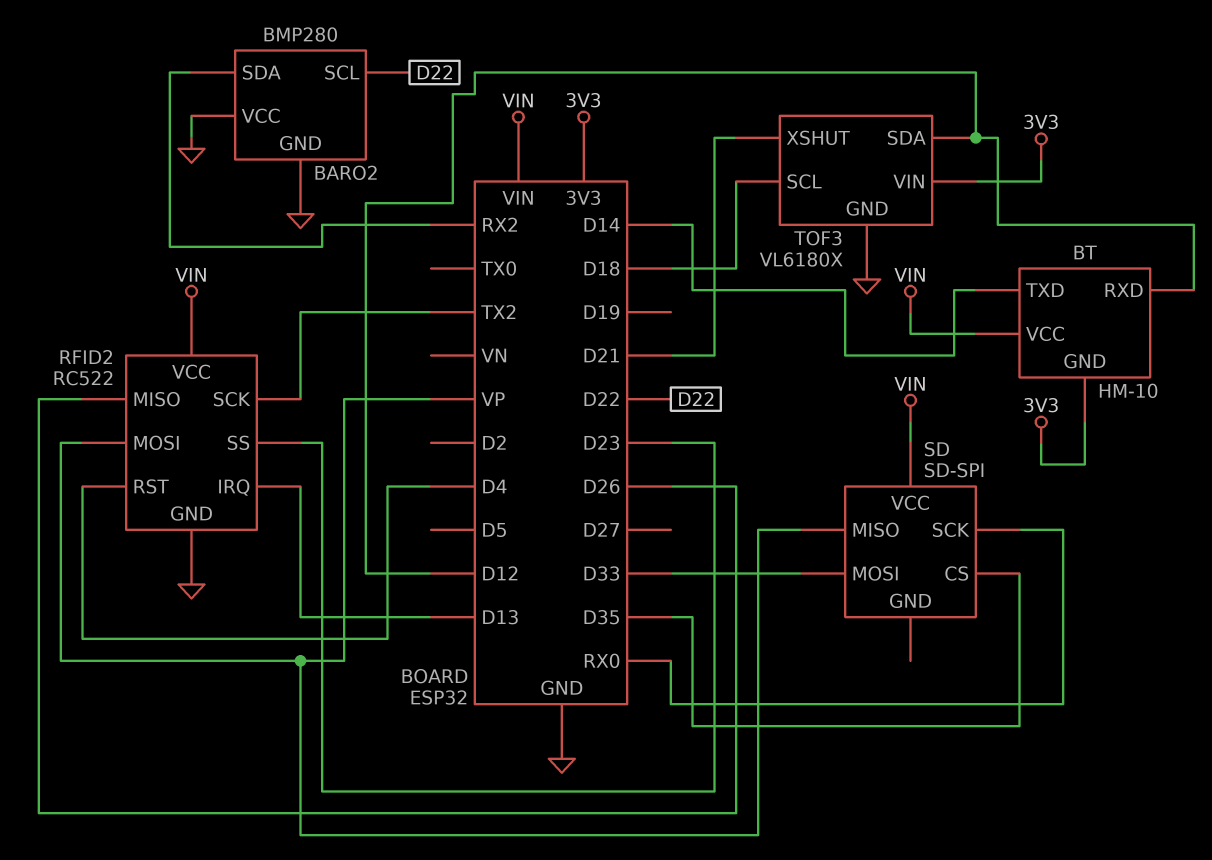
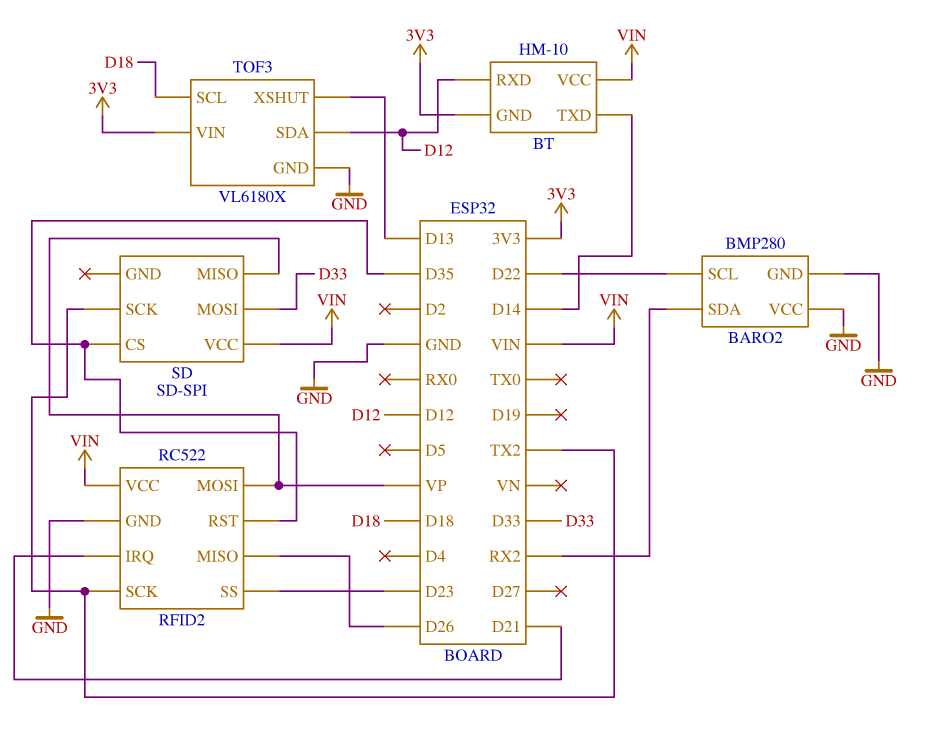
RFID2 pin IRQ: D13 -> D21
RFID2 pin RST: D4 -> D35
SD pin SCK: RX0 -> TX2
TOF3 pin XSHUT: D21 -> D13

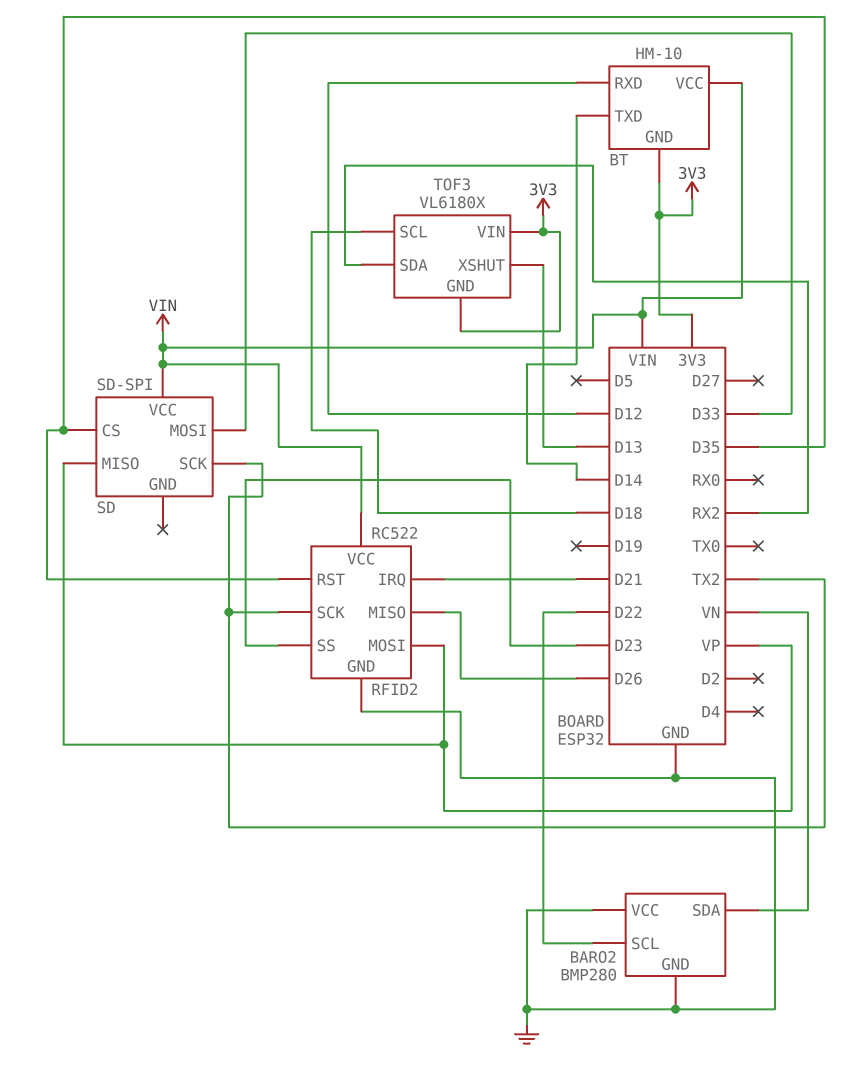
BARO2 pin SDA: RX2 -> VN
TOF3 pin GND: GND -> 3V3
TOF3 pin SDA: D12 -> RX2

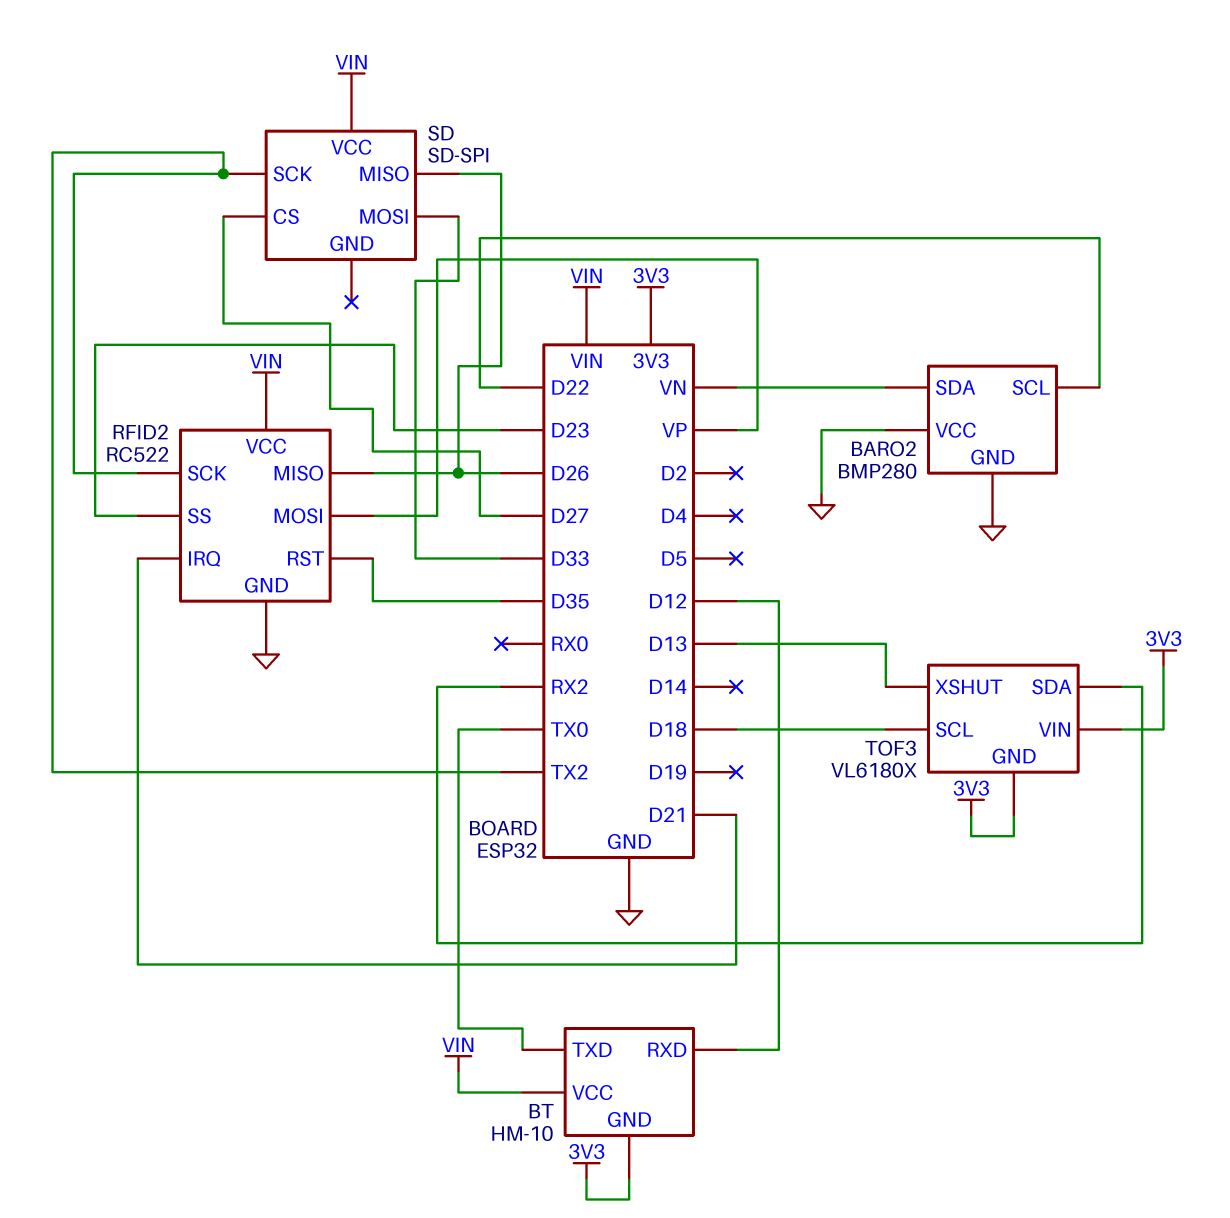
BT pin TXD: D14 -> TX0
SD pin CS: D35 -> D27
SD pin MISO: VP -> D26

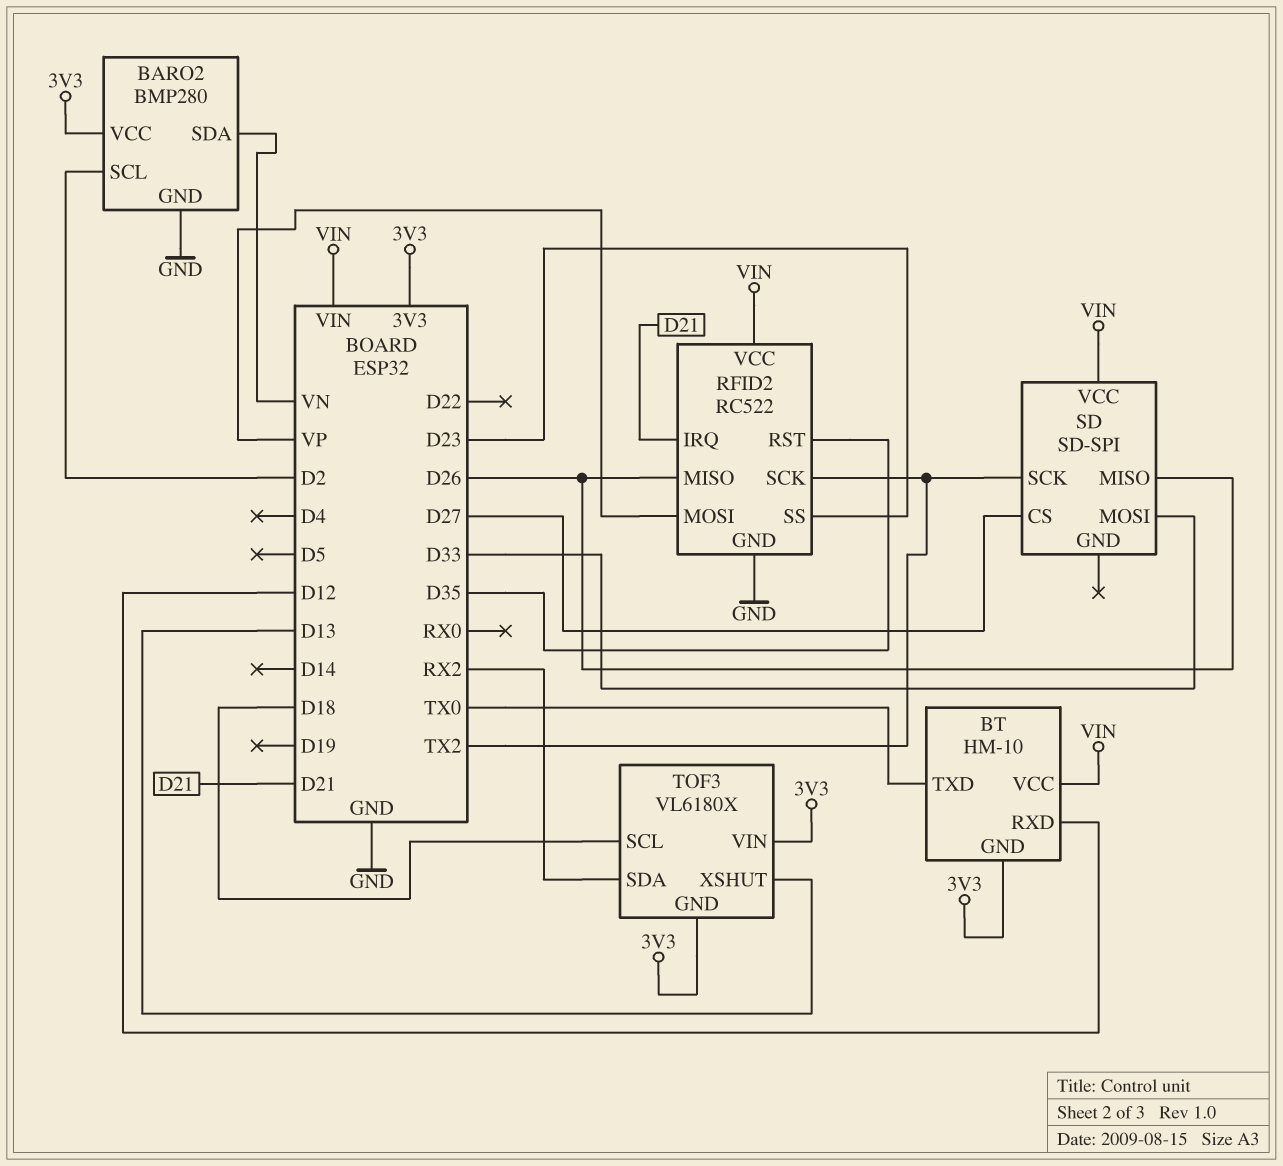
BARO2 pin SCL: D22 -> D2
BARO2 pin VCC: GND -> 3V3

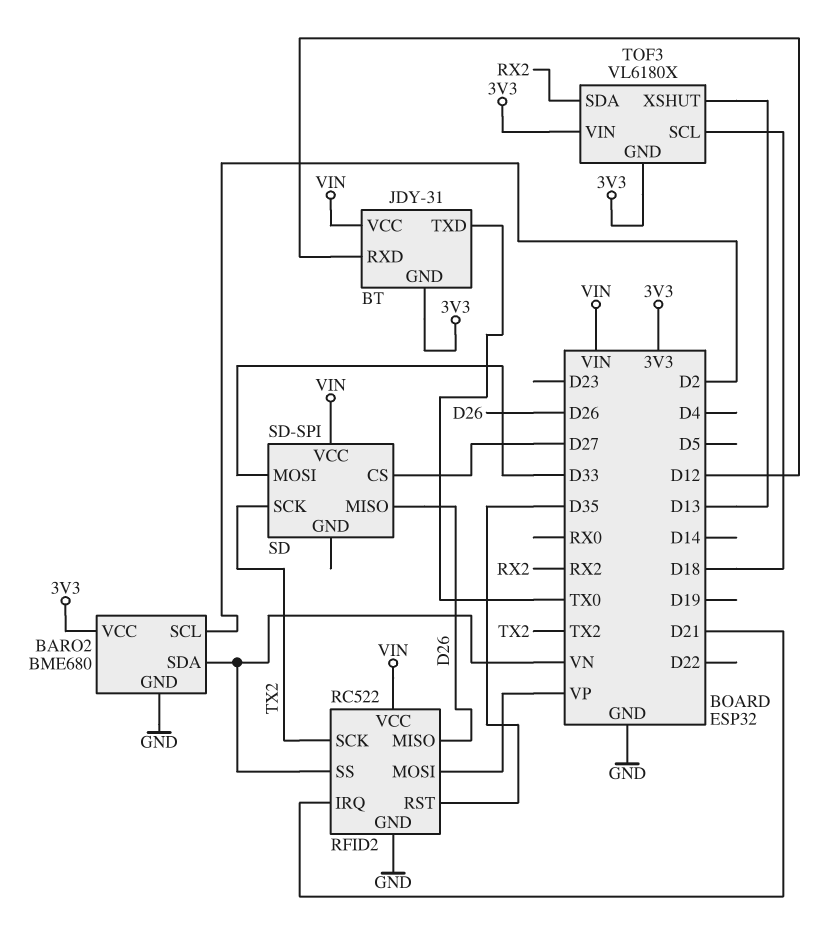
BARO2: BMP280 -> BME680
BT: HM-10 -> JDY-31
RFID2 pin SS: D23 -> VN

